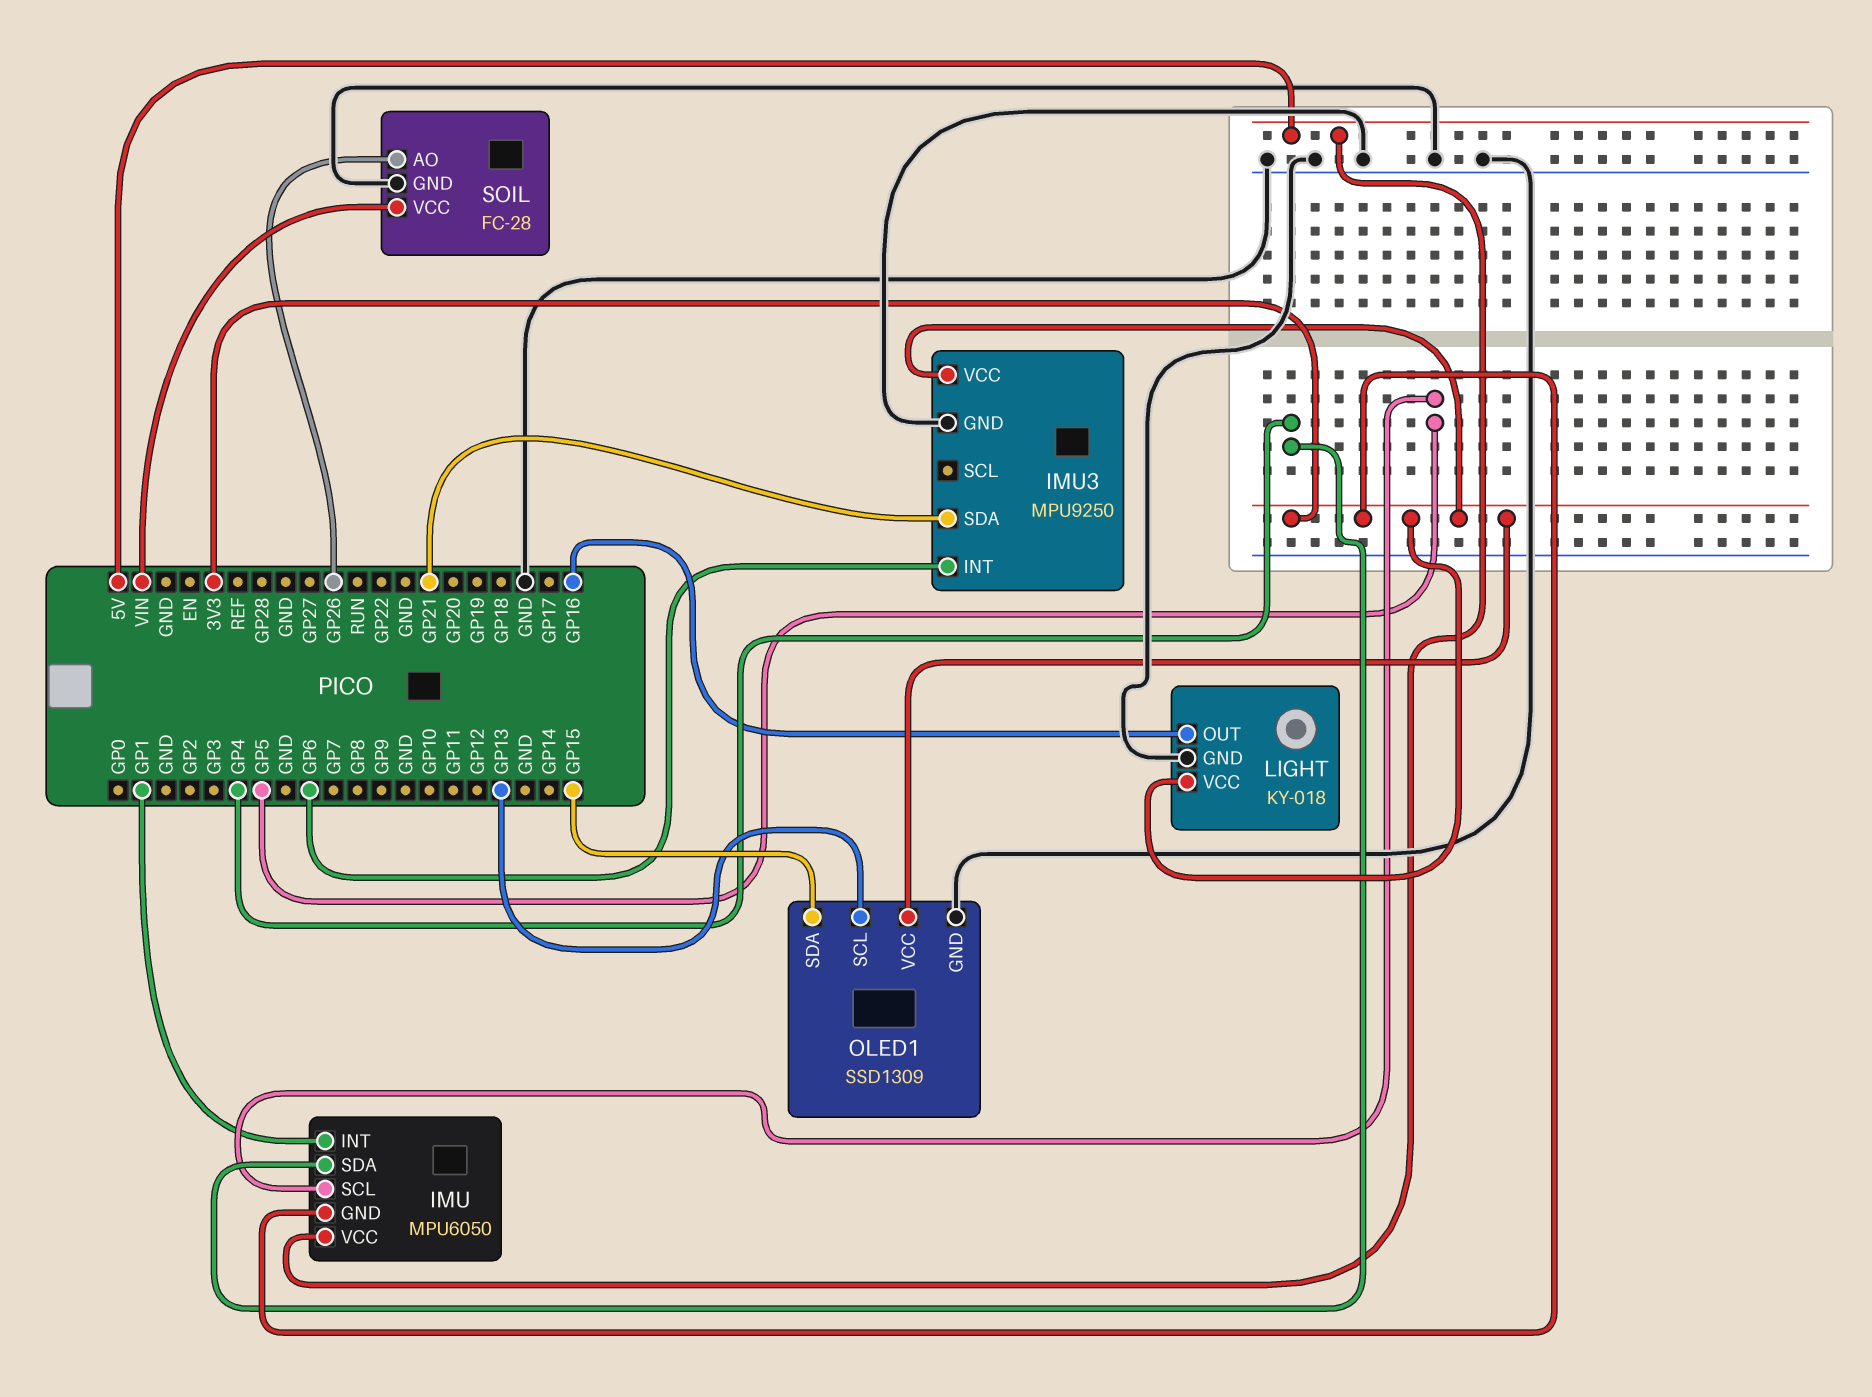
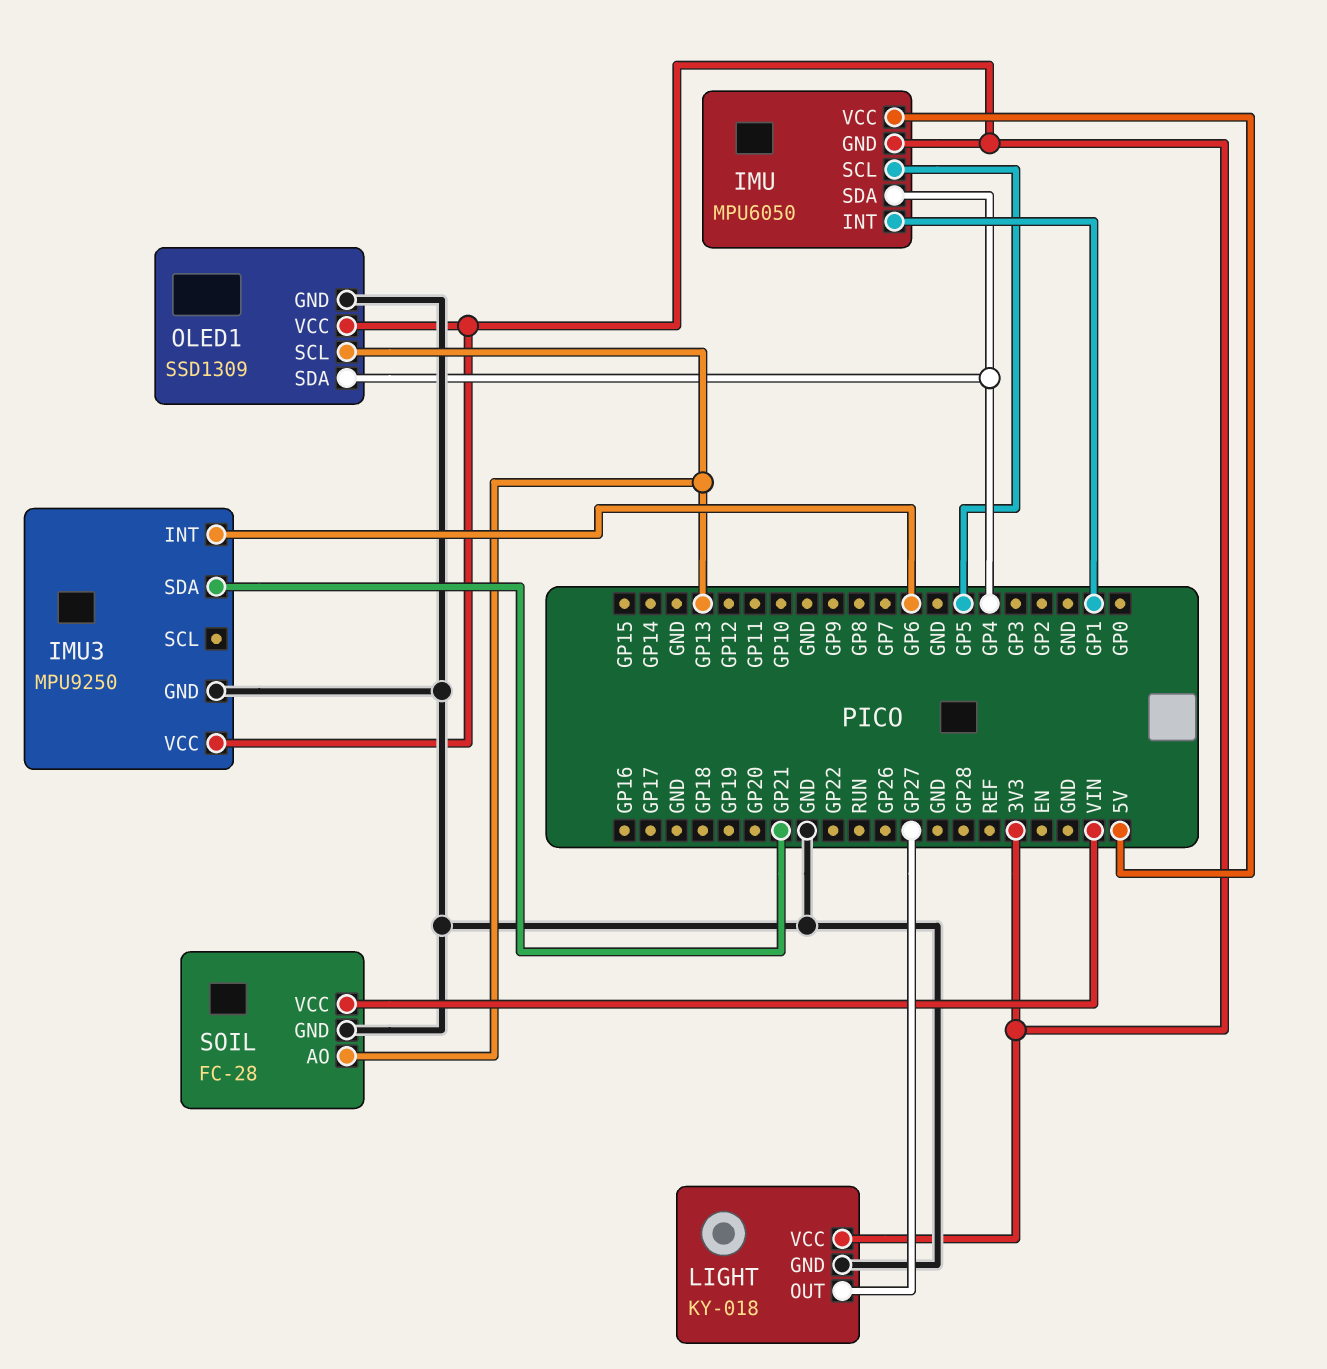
LIGHT pin OUT: GP16 -> GP27
OLED1 pin SDA: GP15 -> GP4
SOIL pin AO: GP26 -> GP13

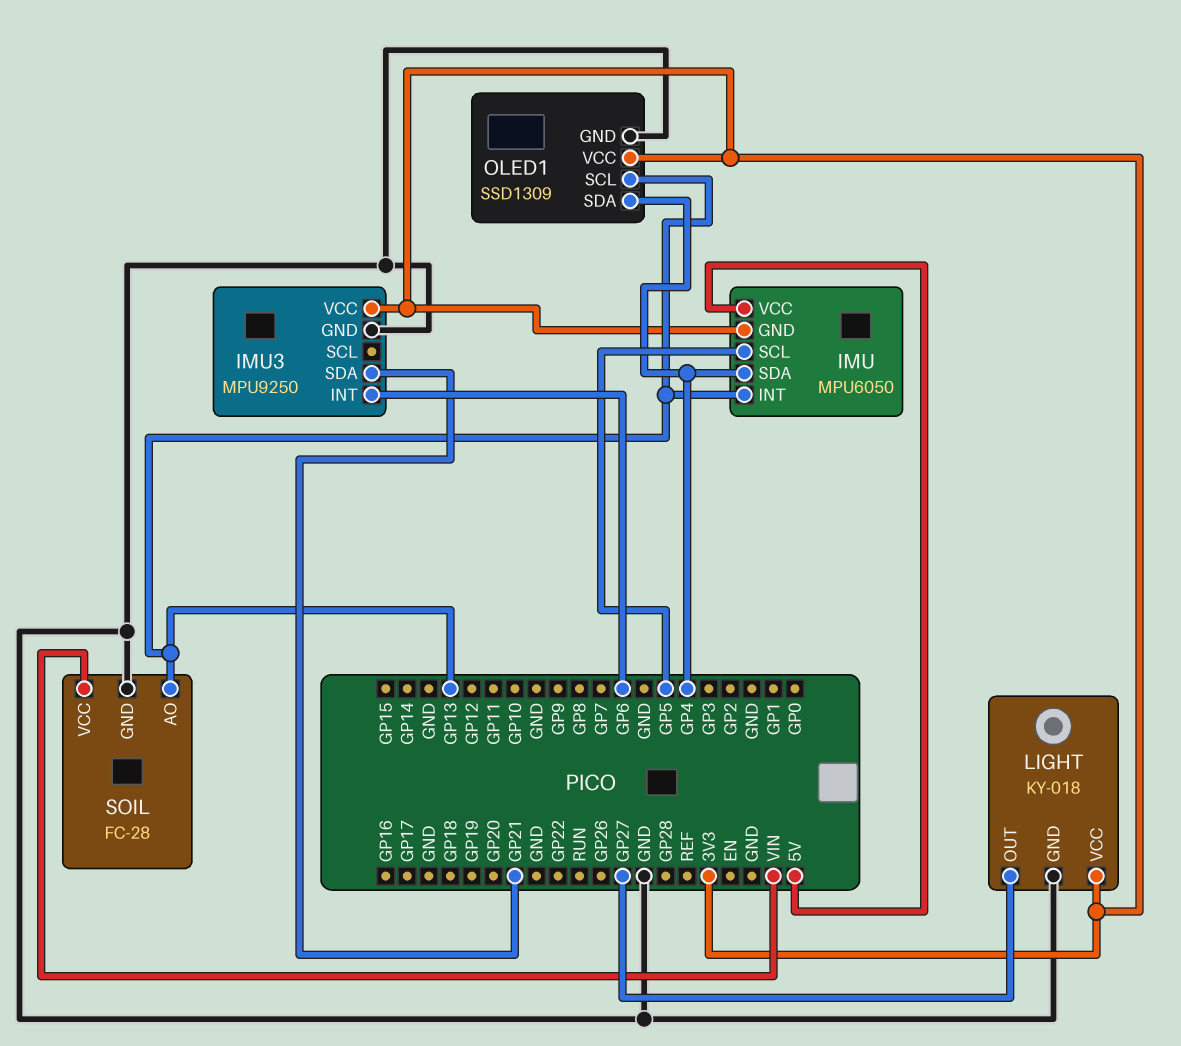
IMU pin INT: GP1 -> GP13

